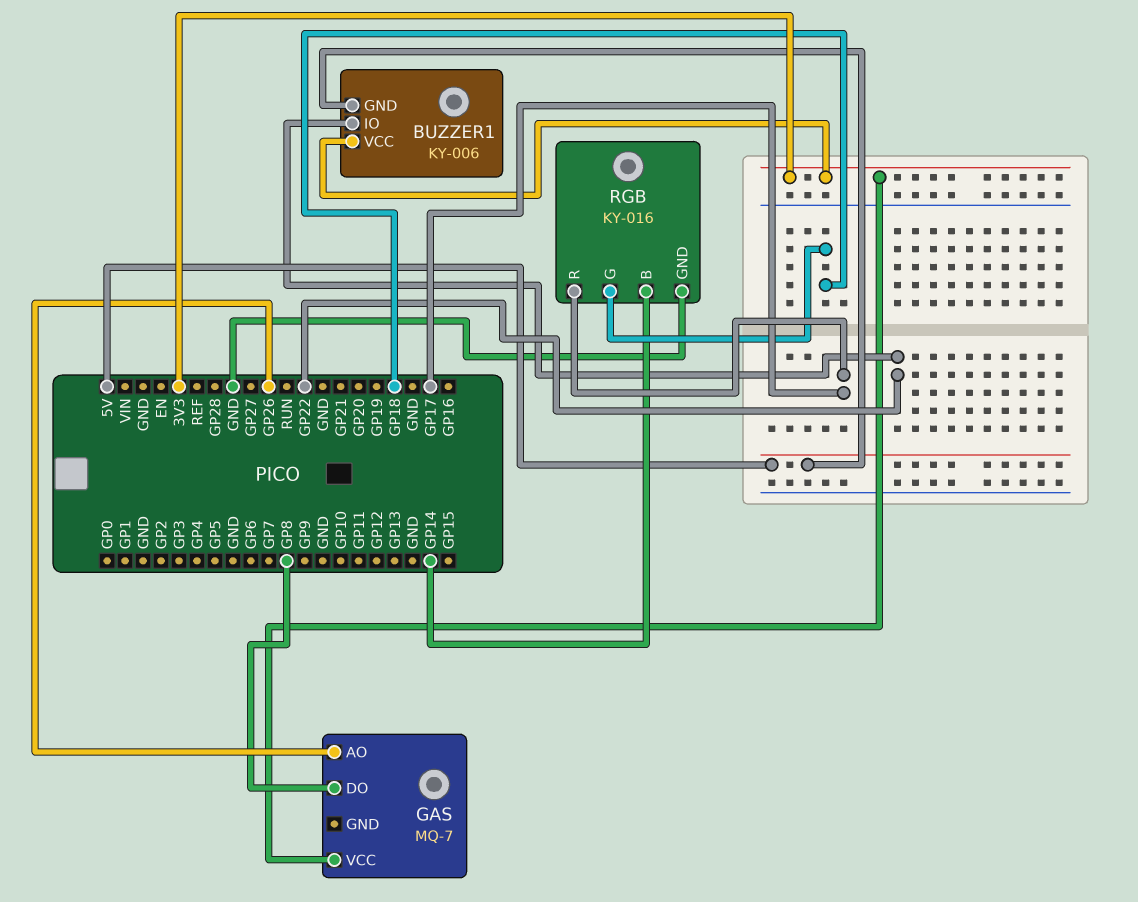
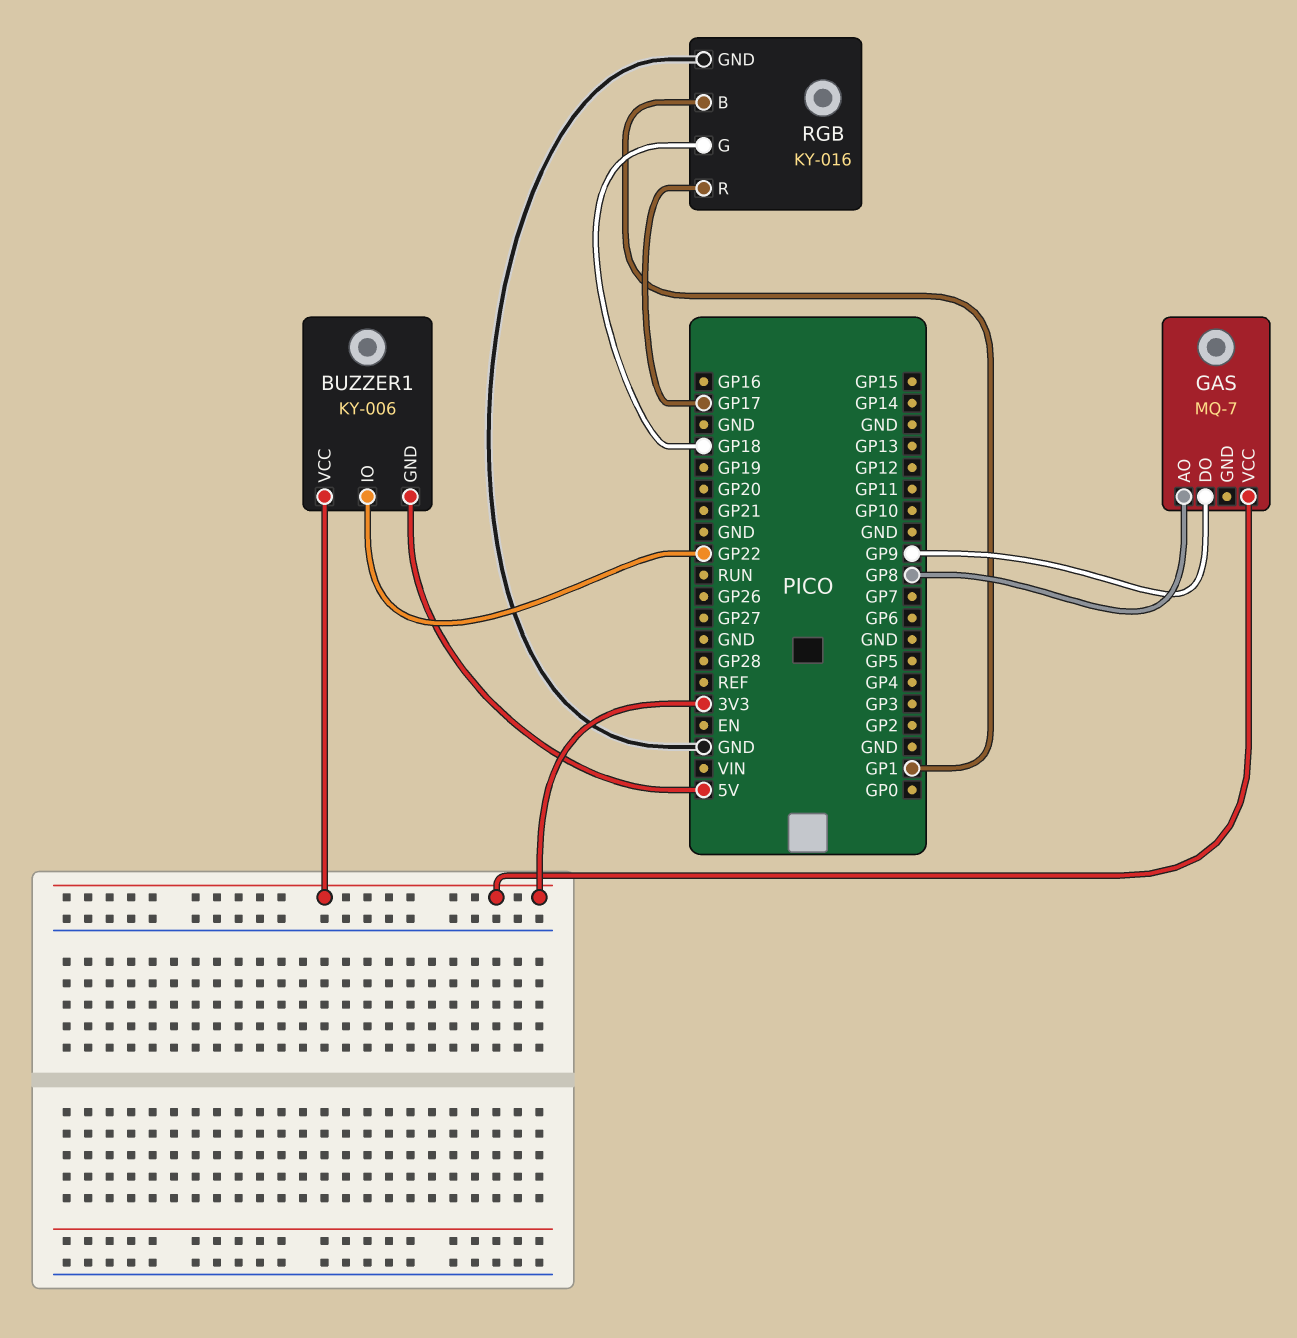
GAS pin AO: GP26 -> GP8
GAS pin DO: GP8 -> GP9
RGB pin B: GP14 -> GP1

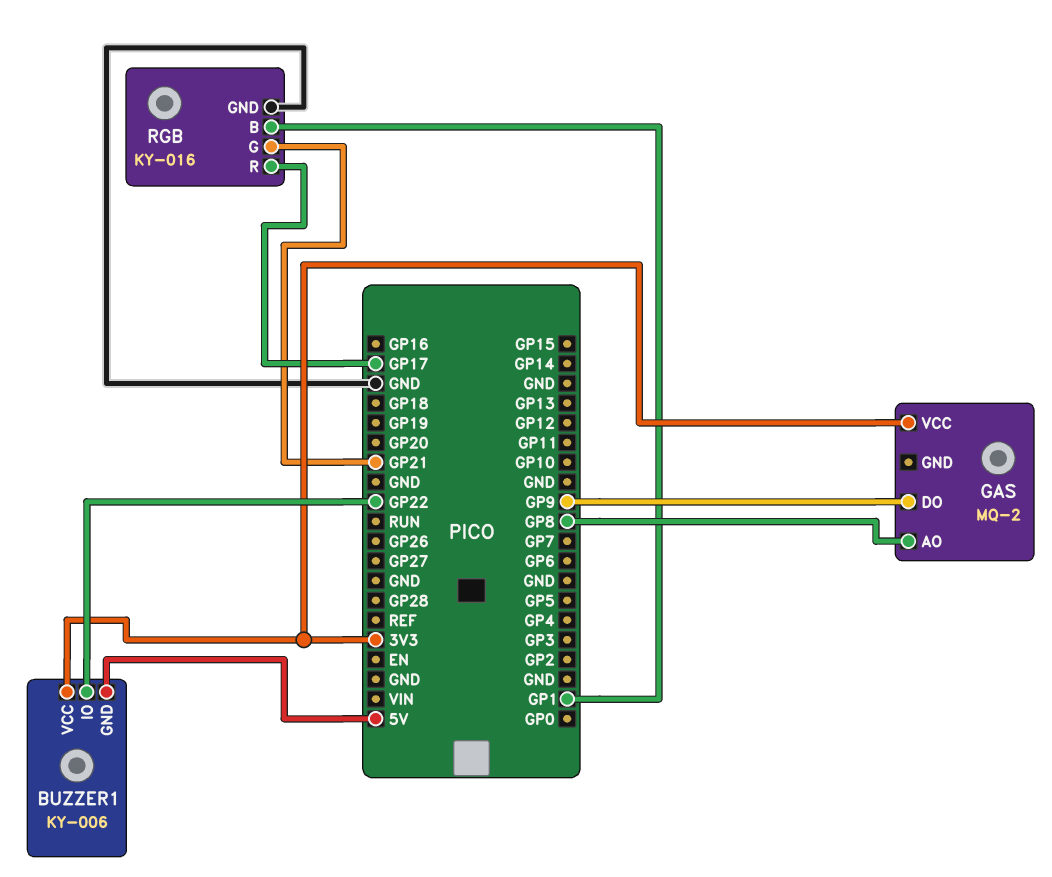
GAS: MQ-7 -> MQ-2
RGB pin G: GP18 -> GP21

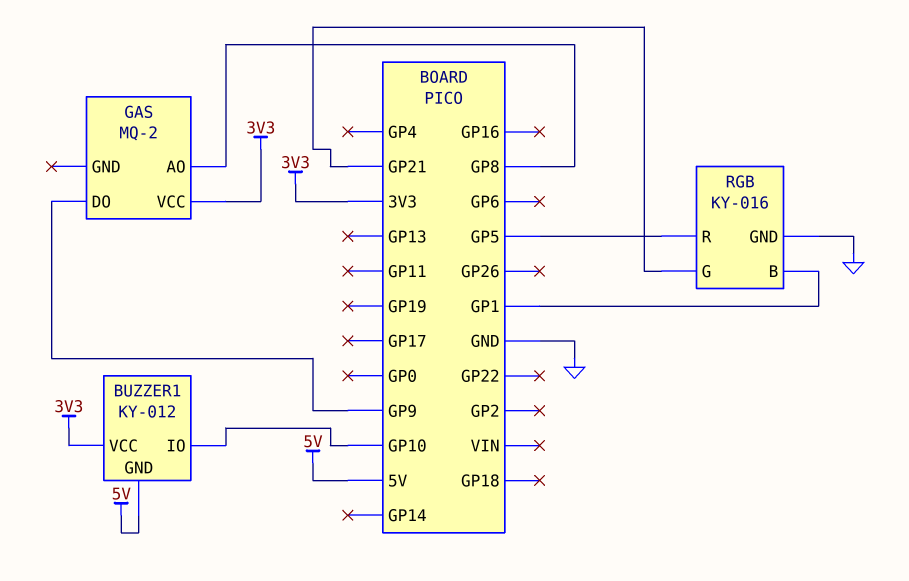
BUZZER1: KY-006 -> KY-012
BUZZER1 pin IO: GP22 -> GP10
RGB pin R: GP17 -> GP5

